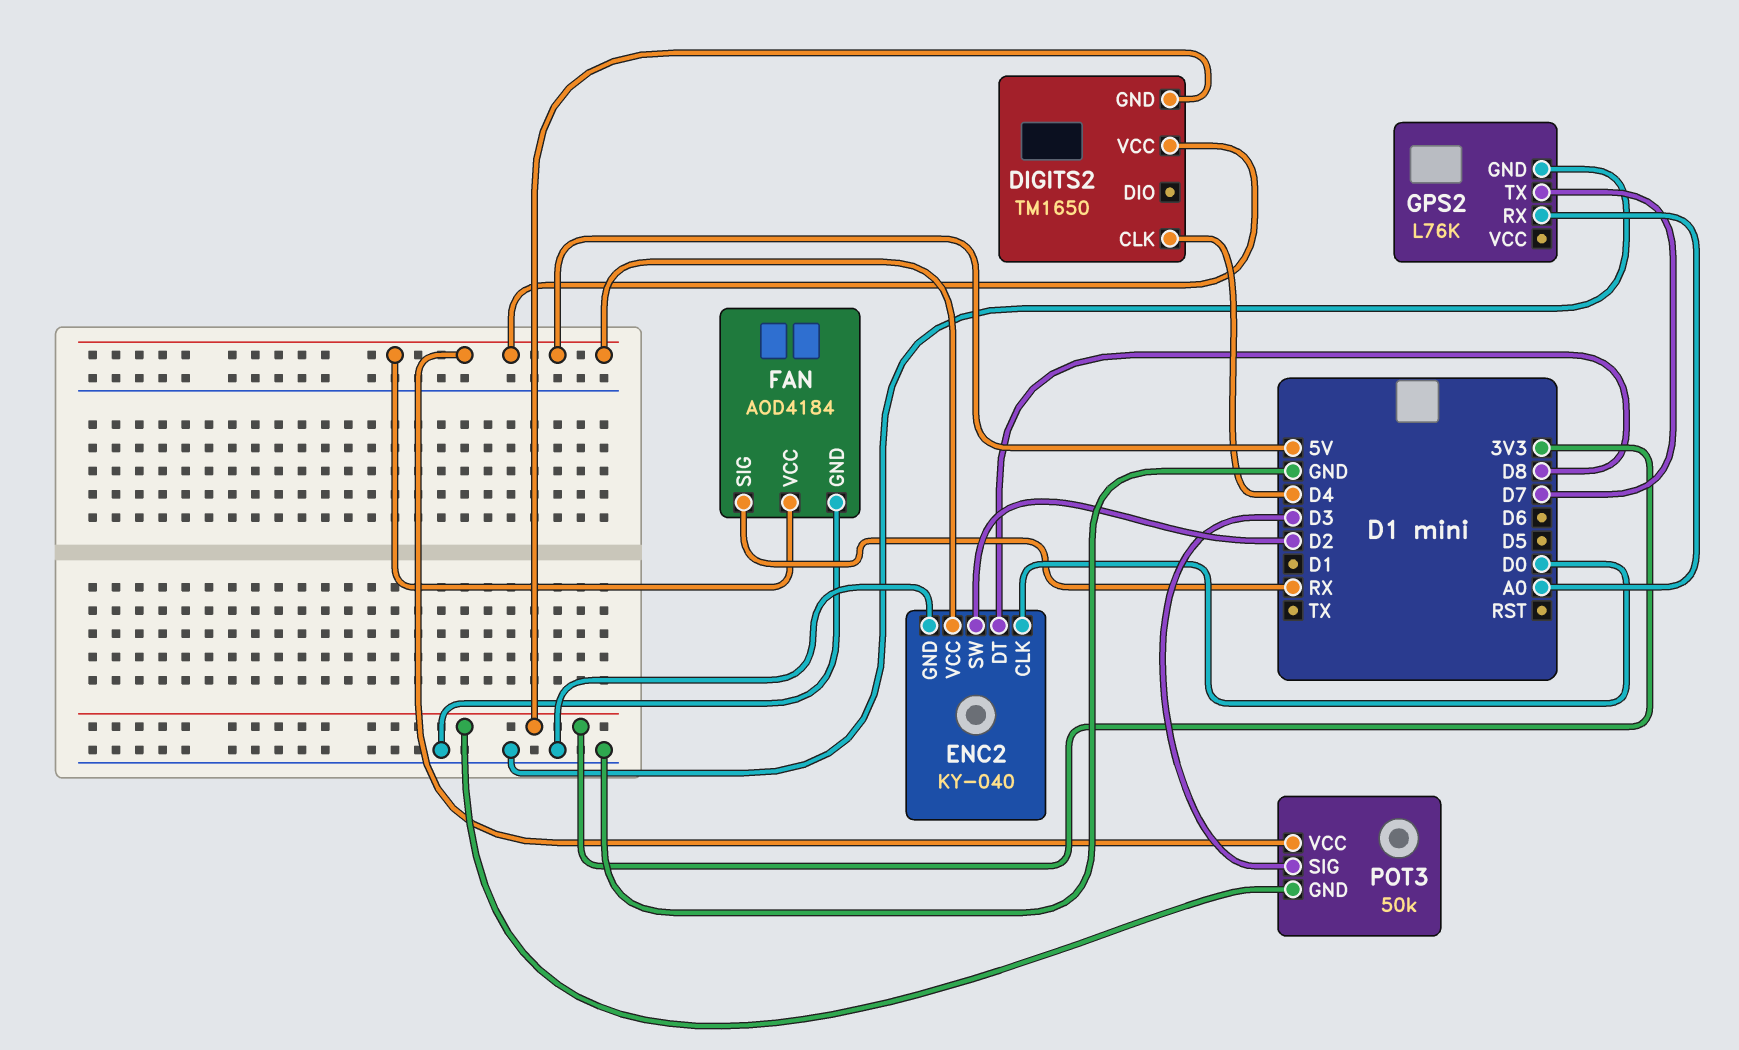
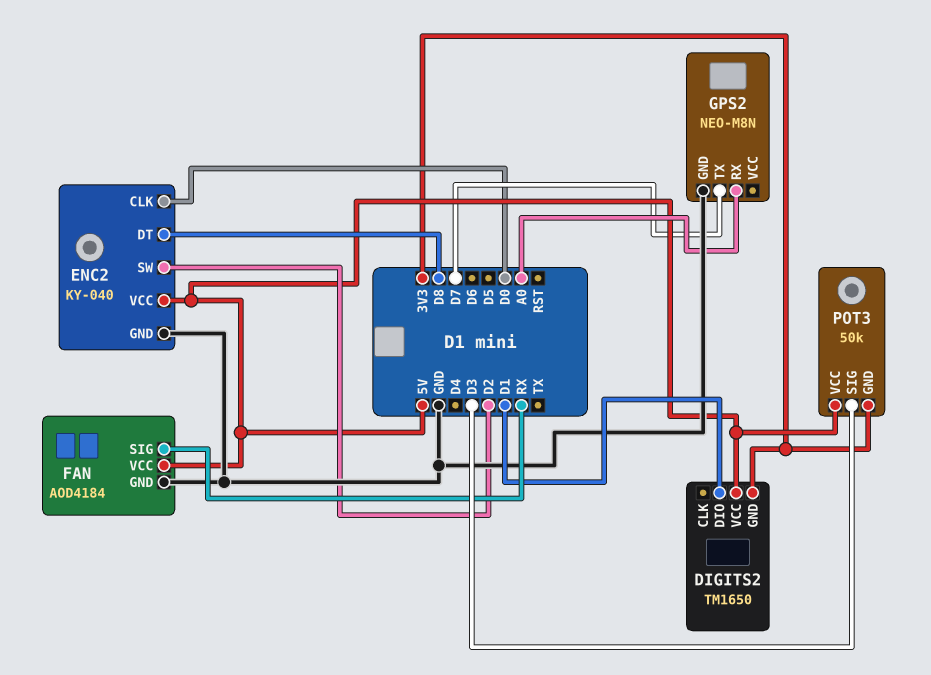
DIGITS2 pin CLK: D4 -> none
DIGITS2 pin DIO: none -> D1
GPS2: L76K -> NEO-M8N

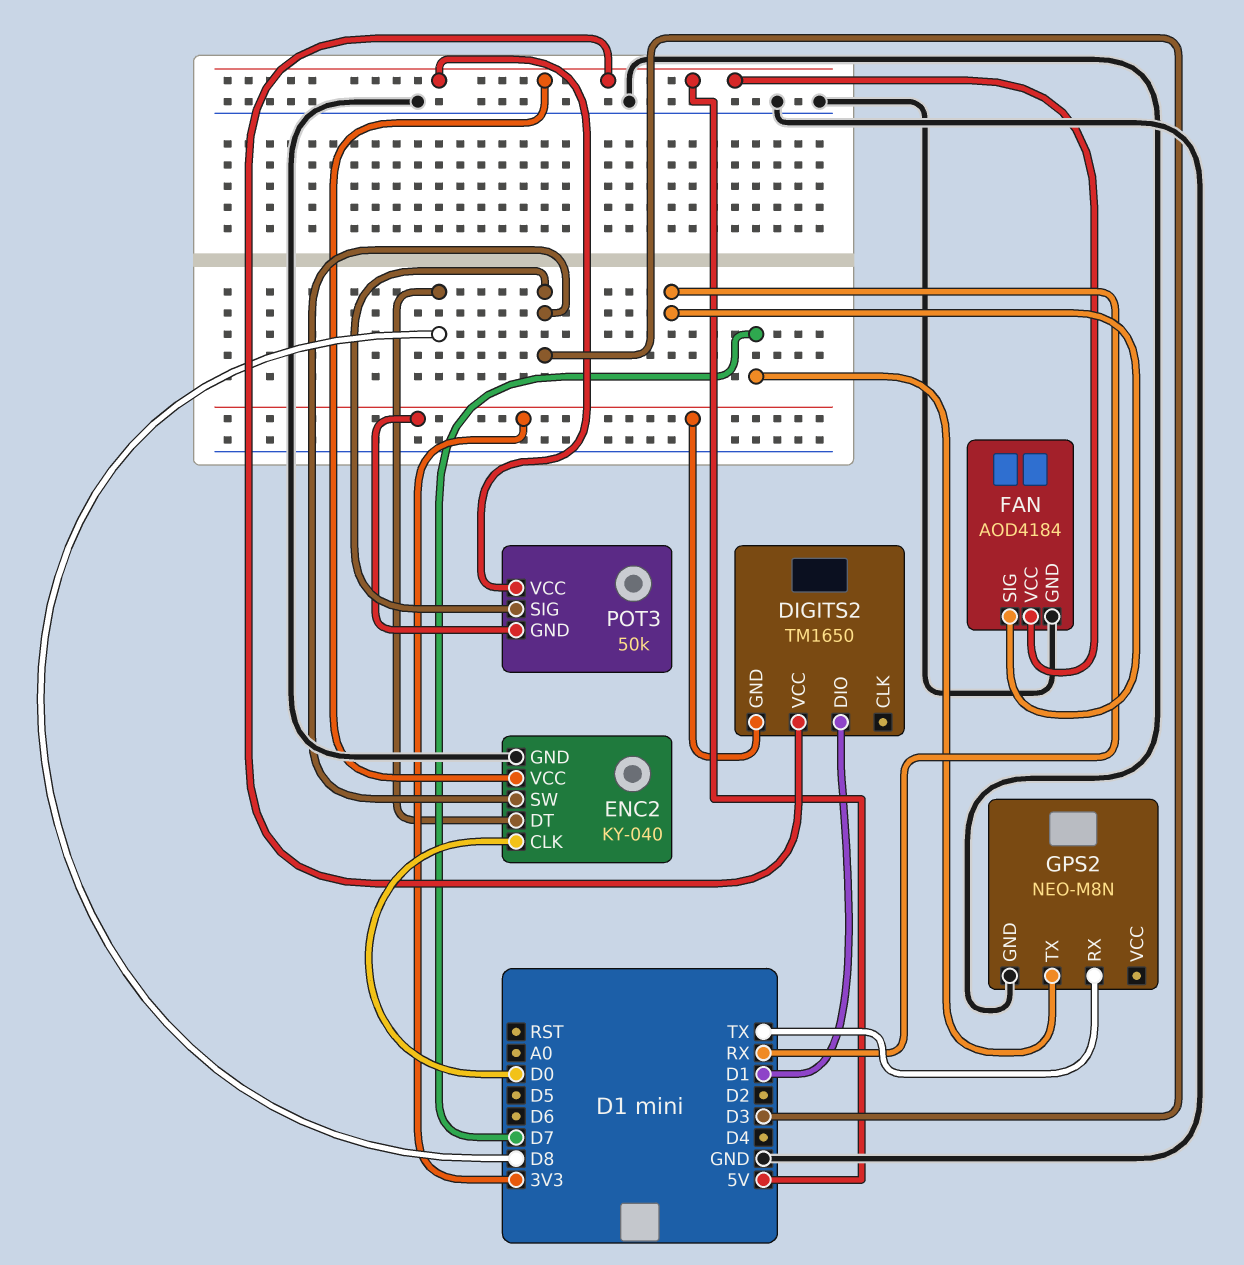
ENC2 pin SW: D2 -> D3
GPS2 pin RX: A0 -> TX

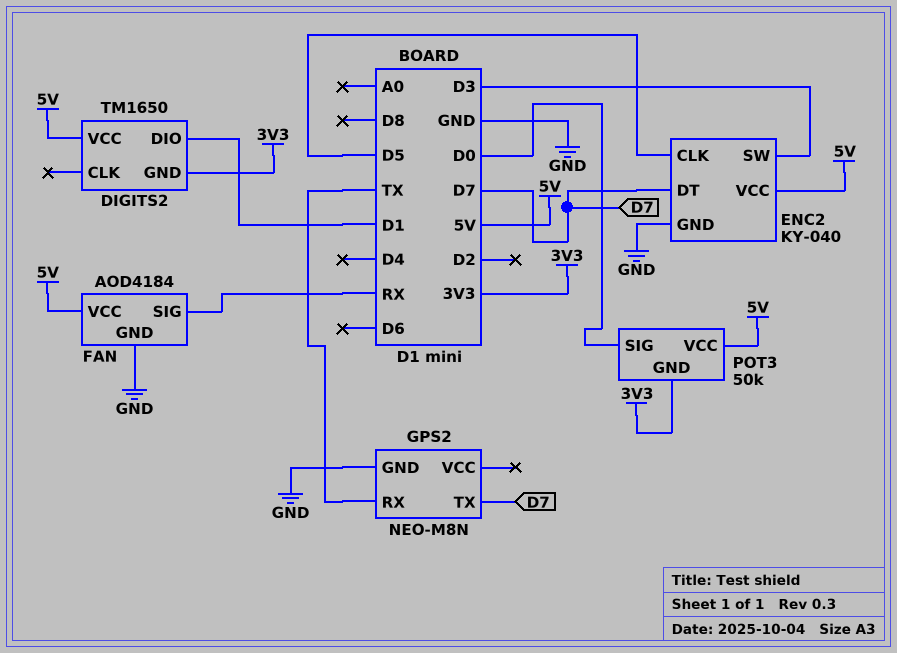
ENC2 pin CLK: D0 -> D5
ENC2 pin DT: D8 -> D7
POT3 pin SIG: D3 -> D0

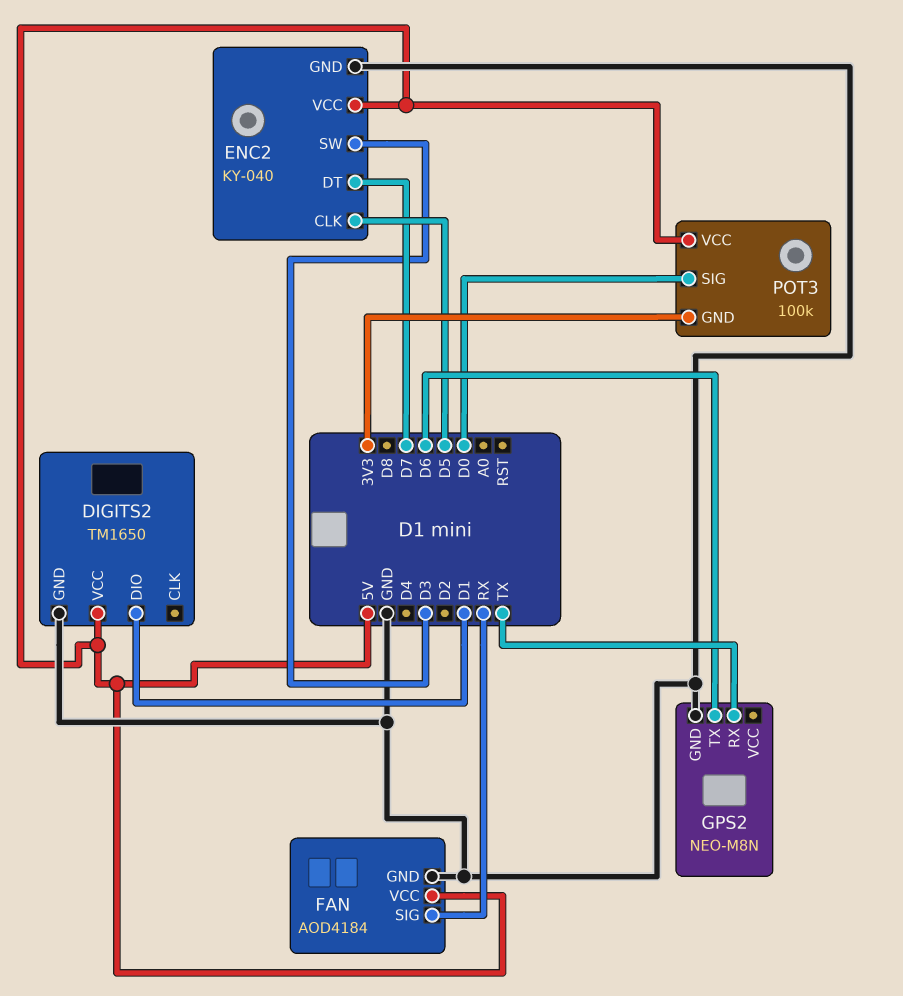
DIGITS2 pin GND: 3V3 -> GND
GPS2 pin TX: D7 -> D6
POT3: 50k -> 100k

